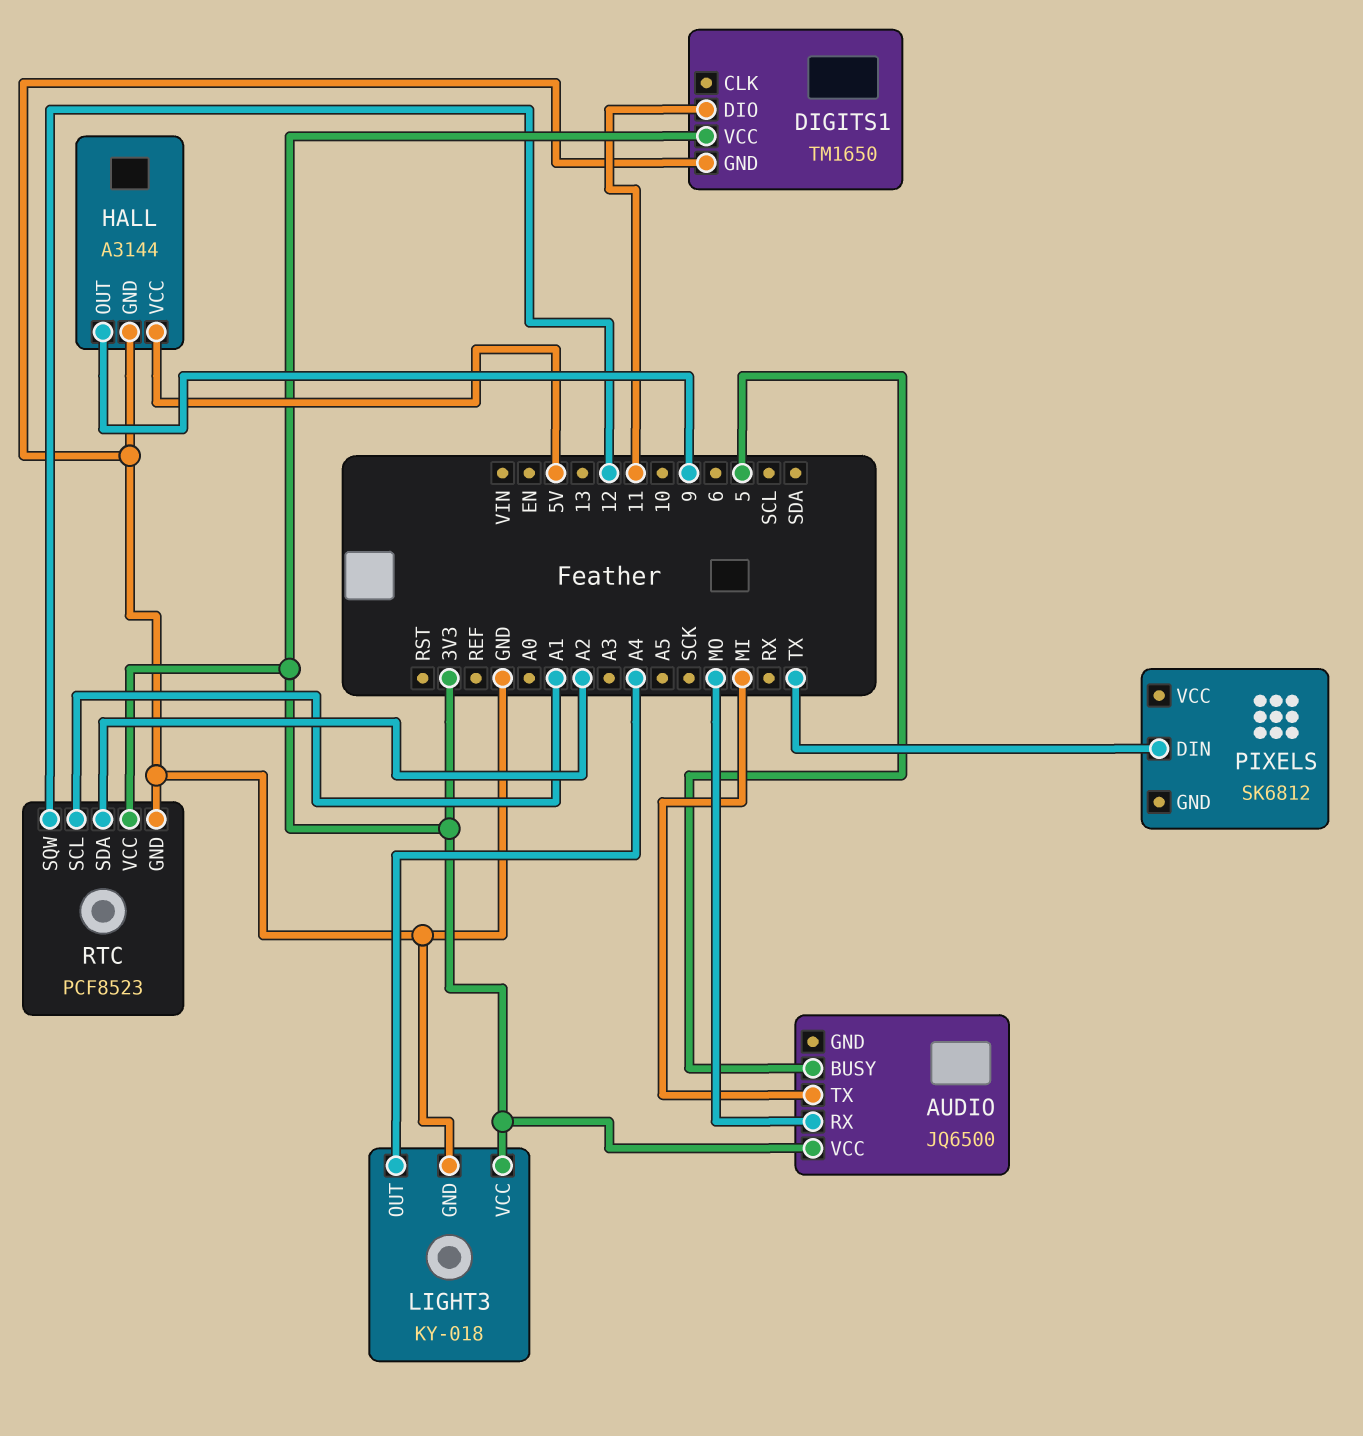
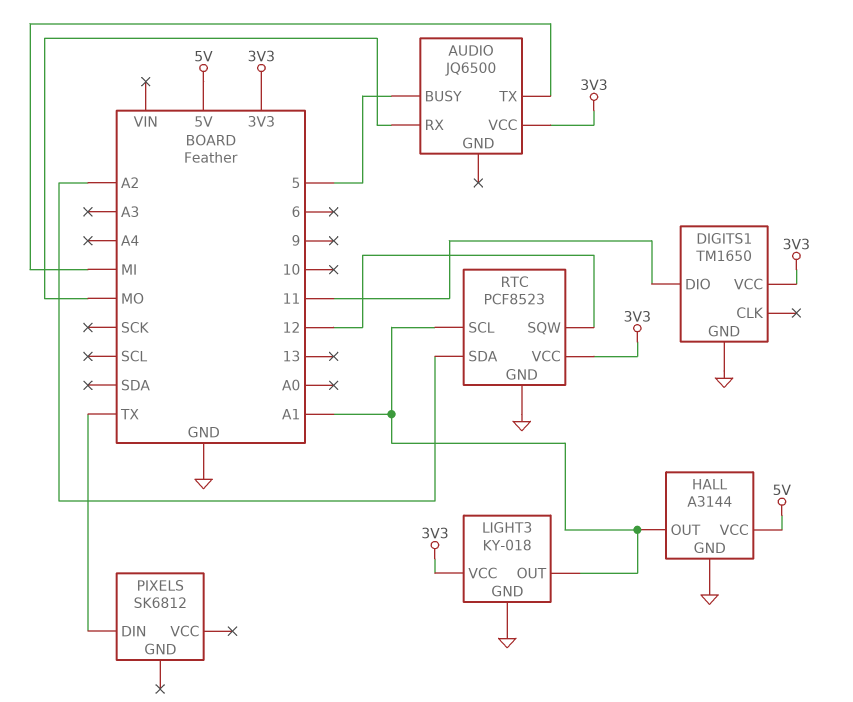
HALL pin OUT: 9 -> A1
LIGHT3 pin OUT: A4 -> A1

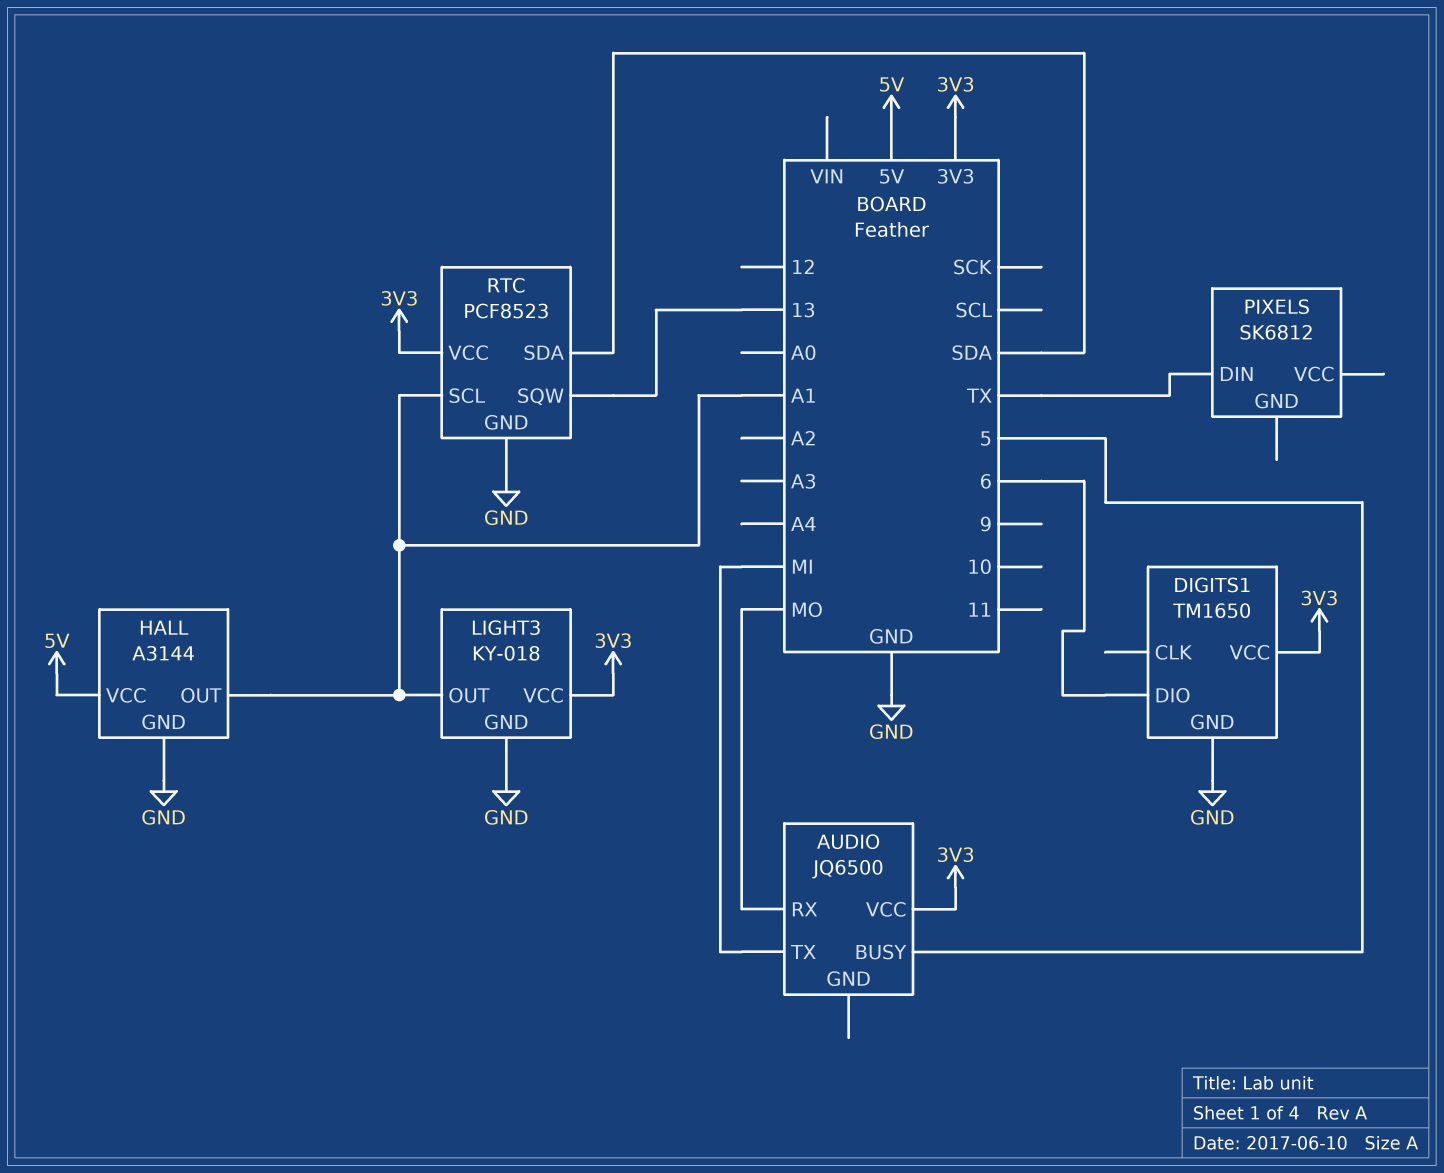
DIGITS1 pin DIO: 11 -> 6
RTC pin SDA: A2 -> SDA
RTC pin SQW: 12 -> 13

